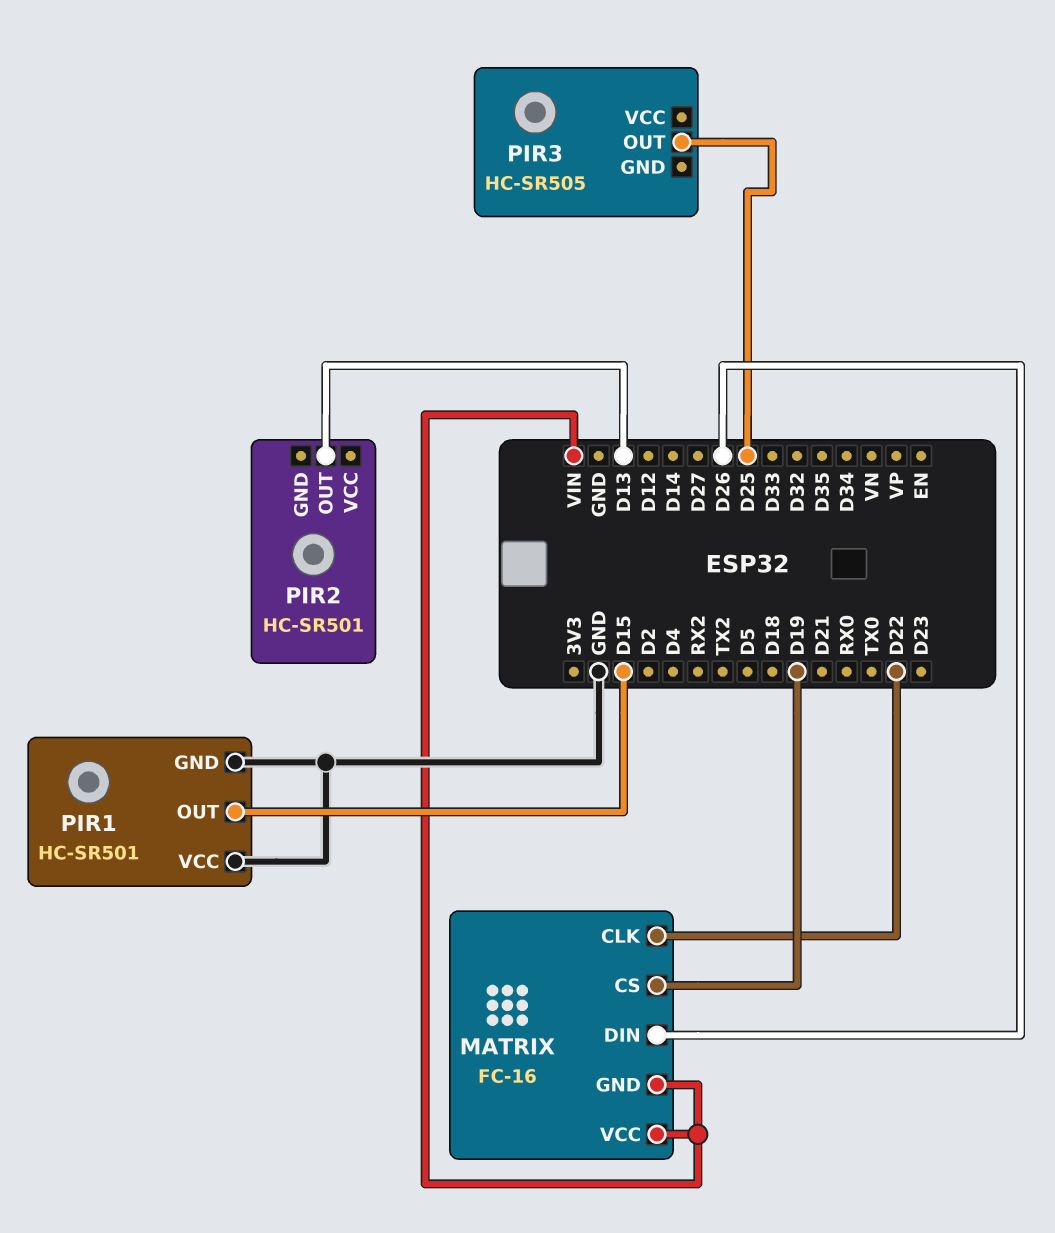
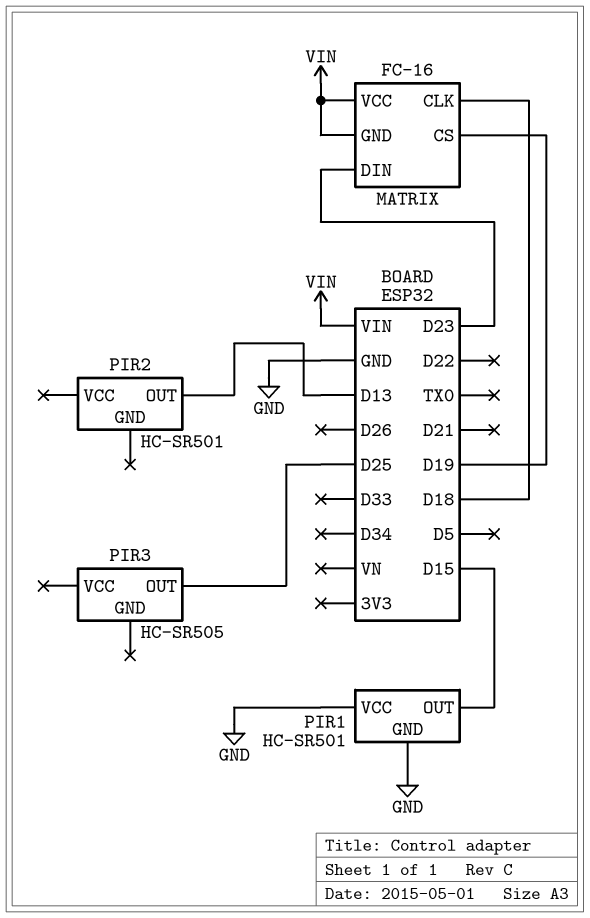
MATRIX pin CLK: D22 -> D18
MATRIX pin DIN: D26 -> D23

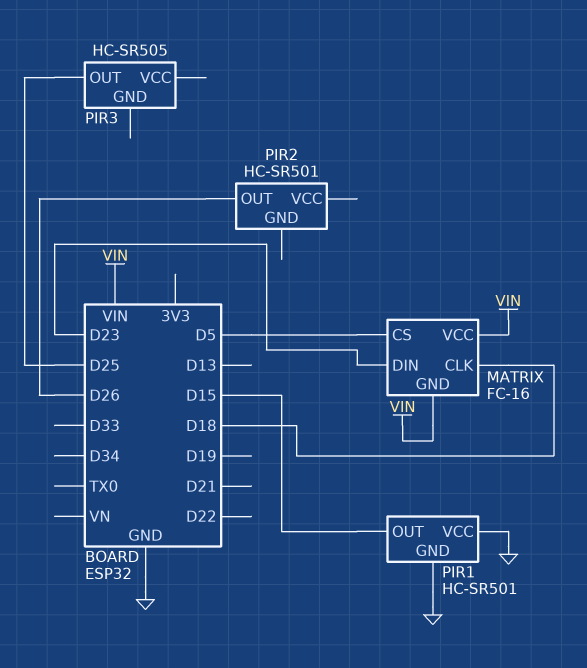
MATRIX pin CS: D19 -> D5
PIR2 pin OUT: D13 -> D26

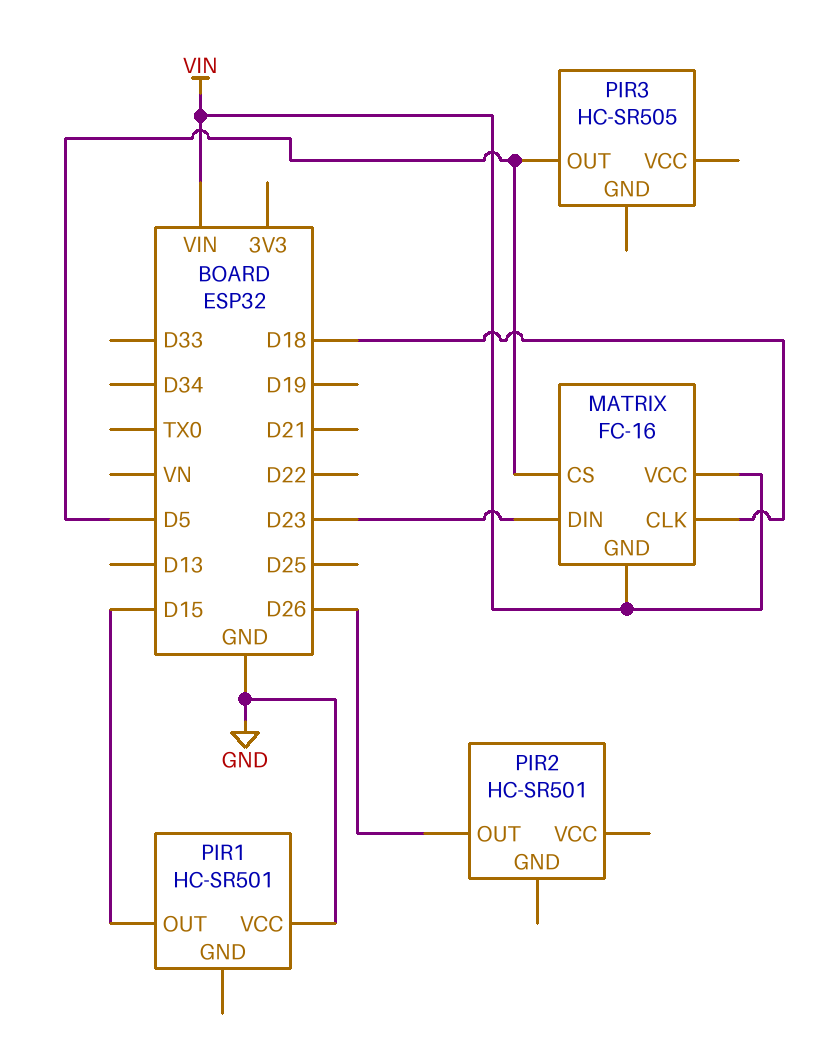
PIR1 pin GND: GND -> none
PIR3 pin OUT: D25 -> D5

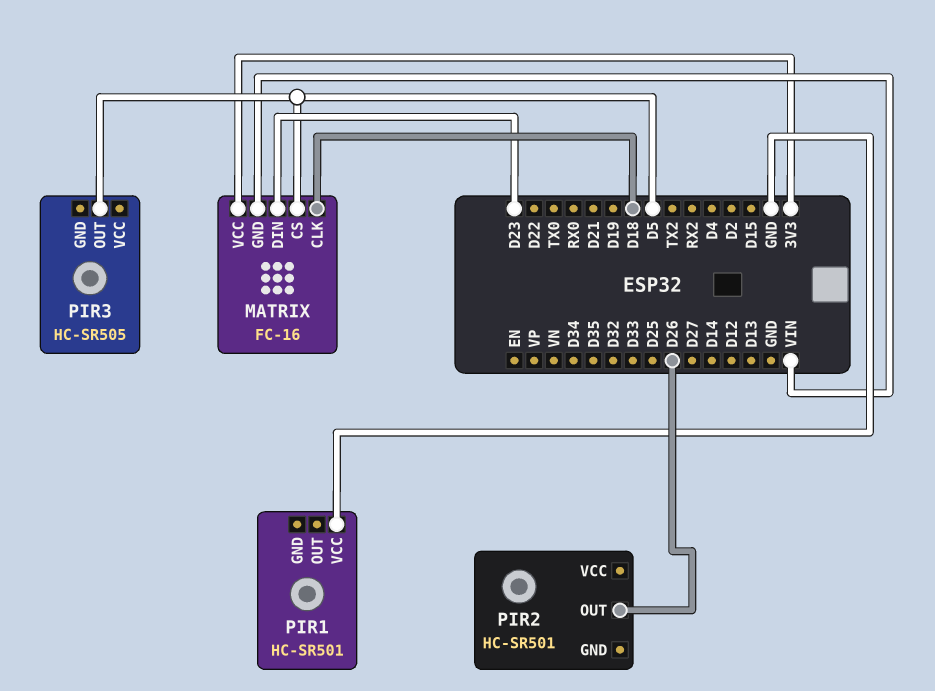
MATRIX pin VCC: VIN -> 3V3
PIR1 pin OUT: D15 -> none

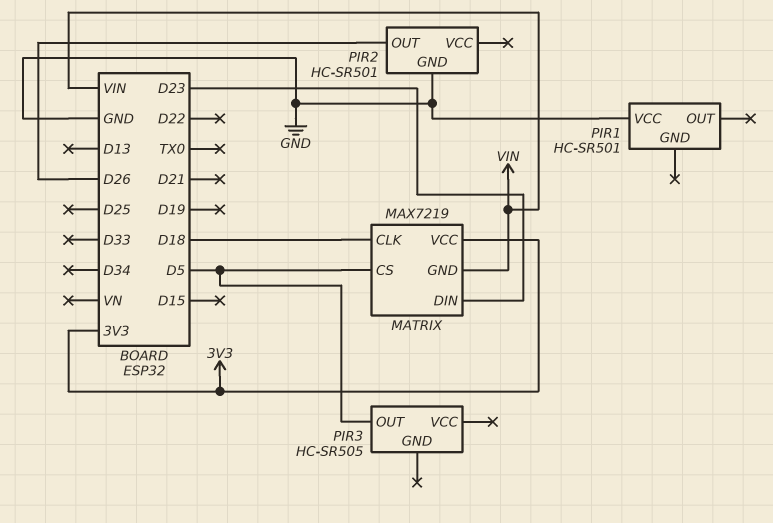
MATRIX: FC-16 -> MAX7219
PIR2 pin GND: none -> GND

